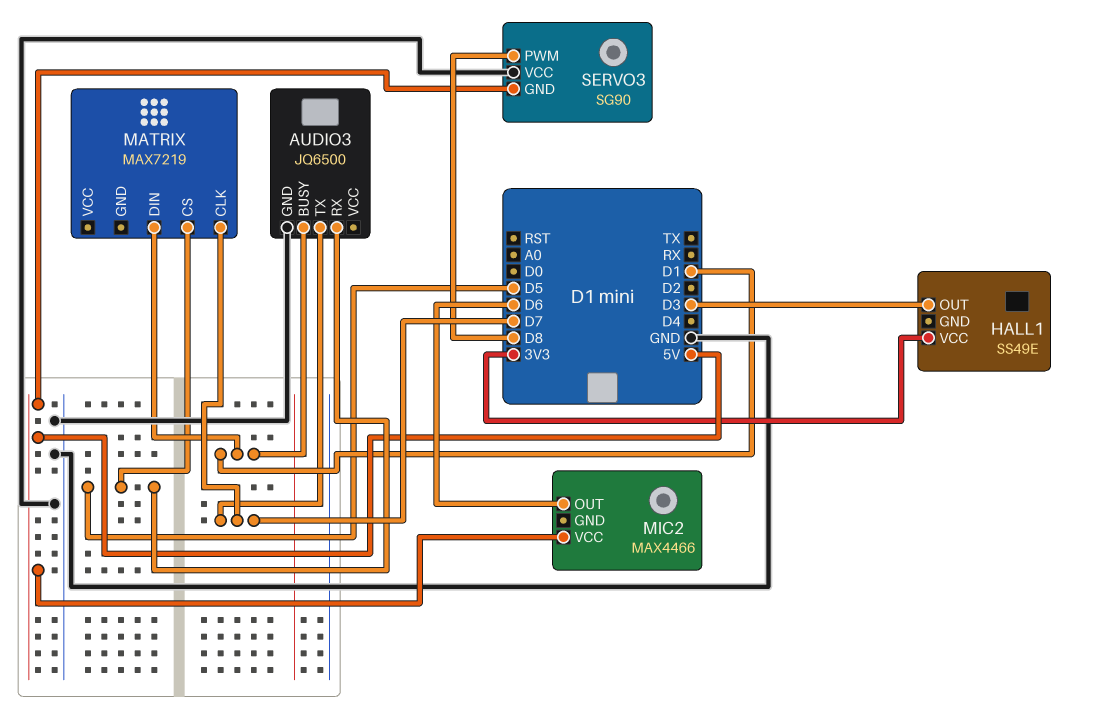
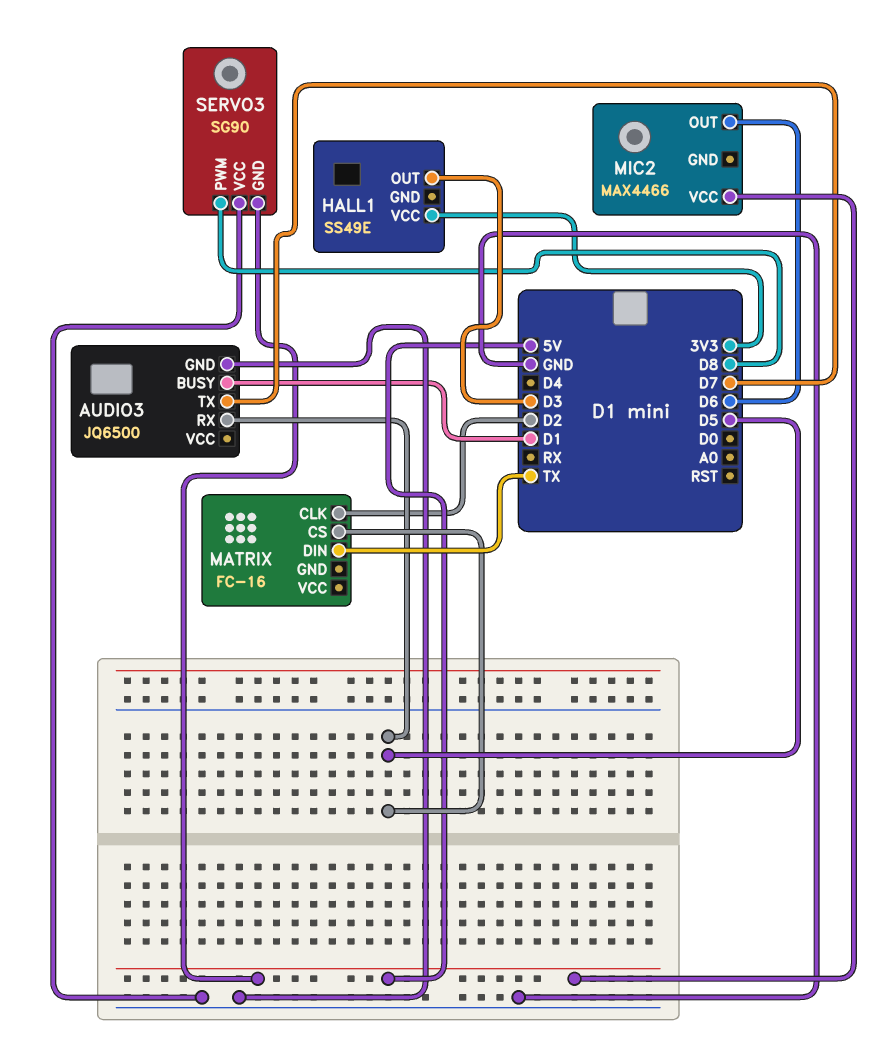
MATRIX: MAX7219 -> FC-16
MATRIX pin CLK: D7 -> D2
MATRIX pin DIN: D1 -> TX

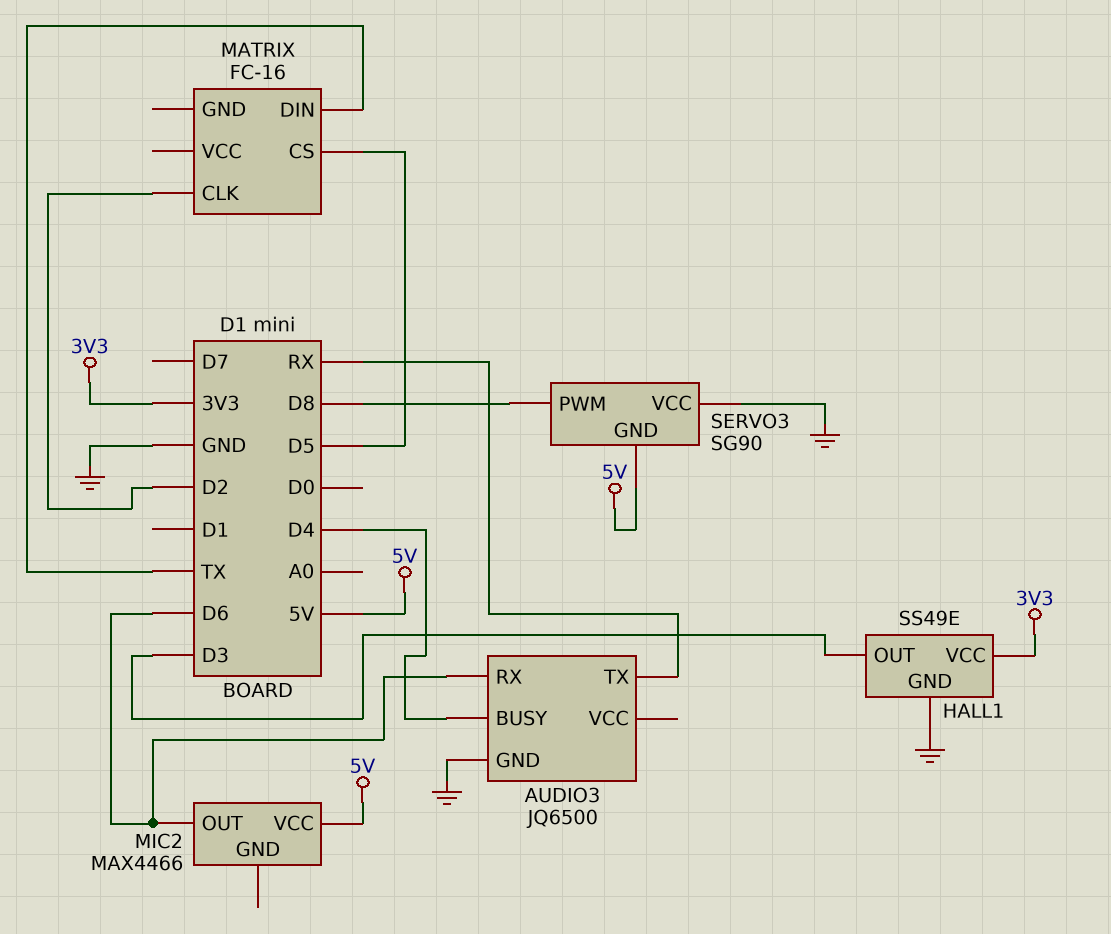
AUDIO3 pin BUSY: D1 -> D4
AUDIO3 pin RX: D5 -> D6
AUDIO3 pin TX: D7 -> RX
HALL1 pin GND: none -> GND

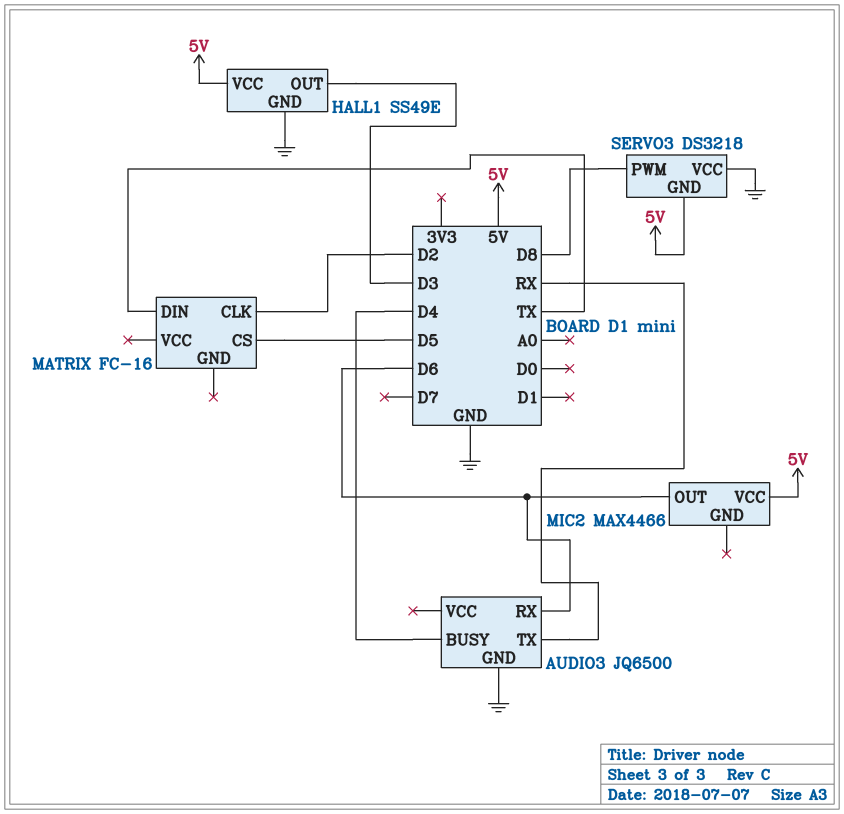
HALL1 pin VCC: 3V3 -> 5V
SERVO3: SG90 -> DS3218

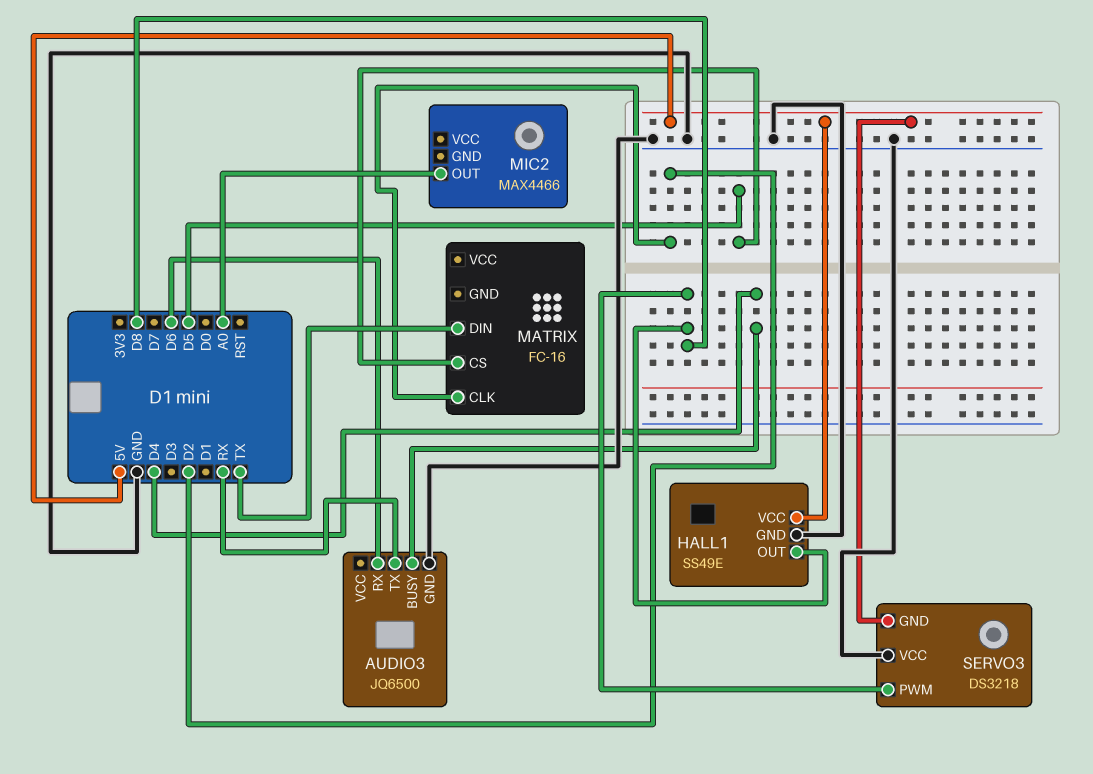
HALL1 pin OUT: D3 -> D8
MIC2 pin OUT: D6 -> A0
MIC2 pin VCC: 5V -> none

